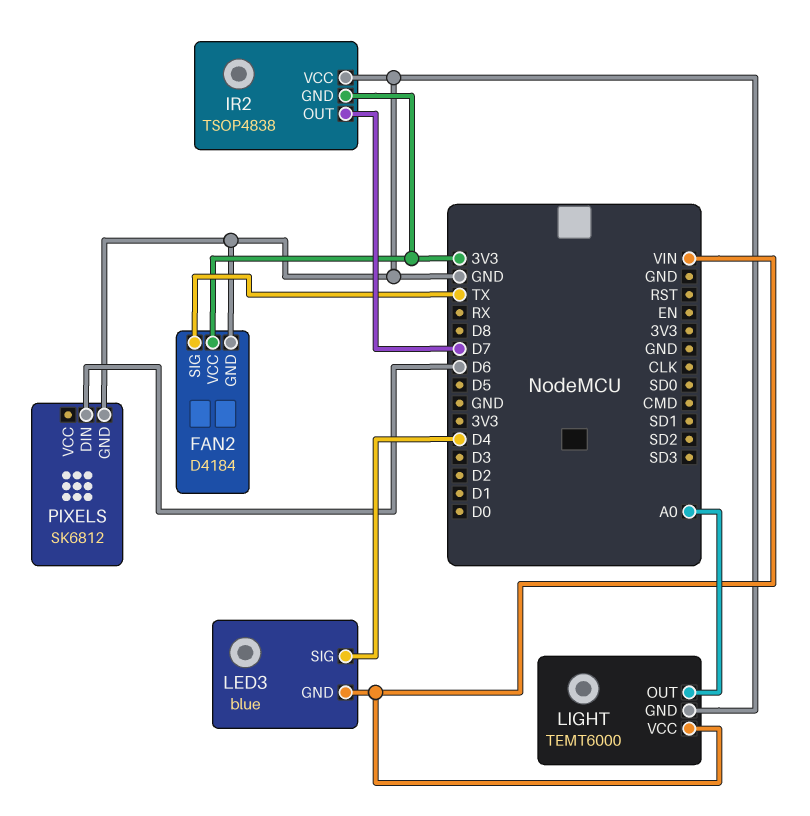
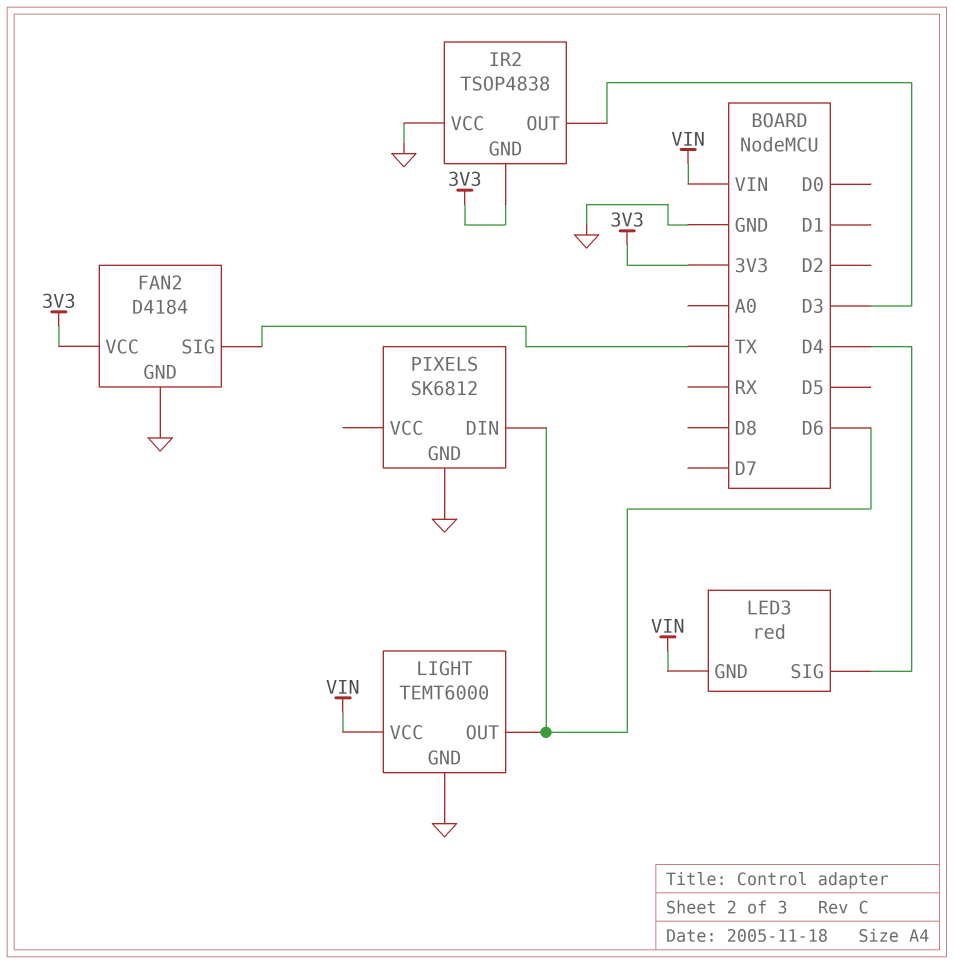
IR2 pin OUT: D7 -> D3
LED3: blue -> red
LIGHT pin OUT: A0 -> D6

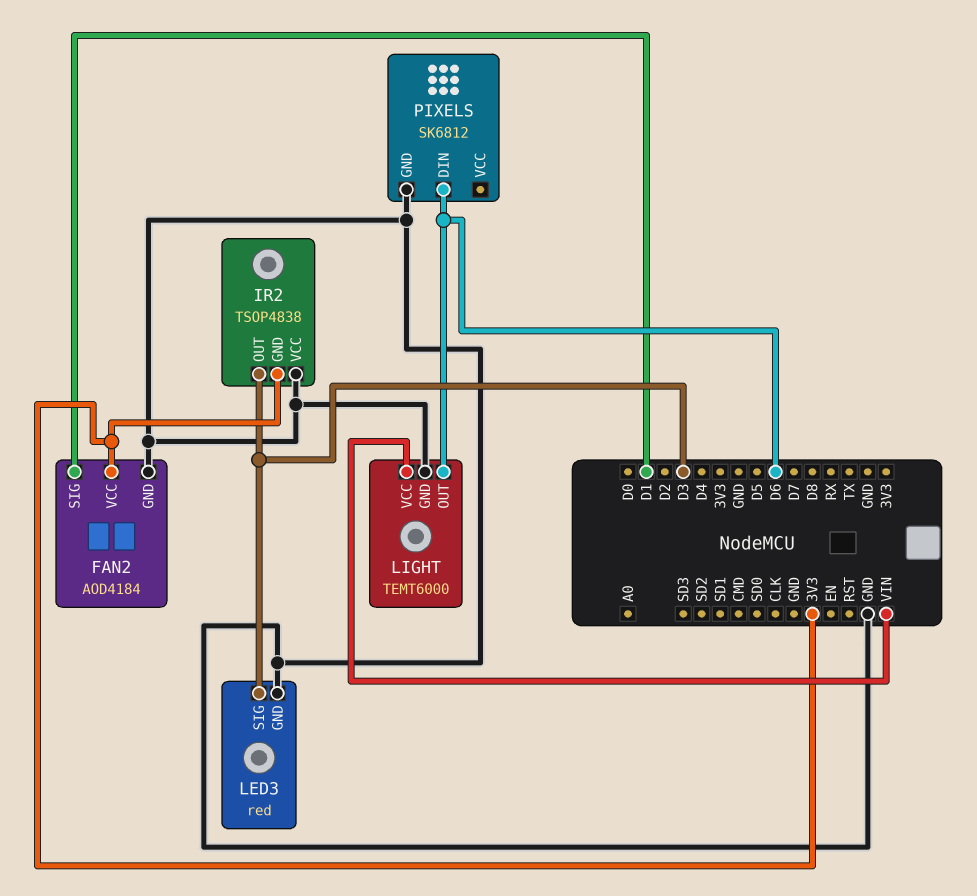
FAN2: D4184 -> AOD4184
FAN2 pin SIG: TX -> D1
LED3 pin GND: VIN -> GND
LED3 pin SIG: D4 -> D3

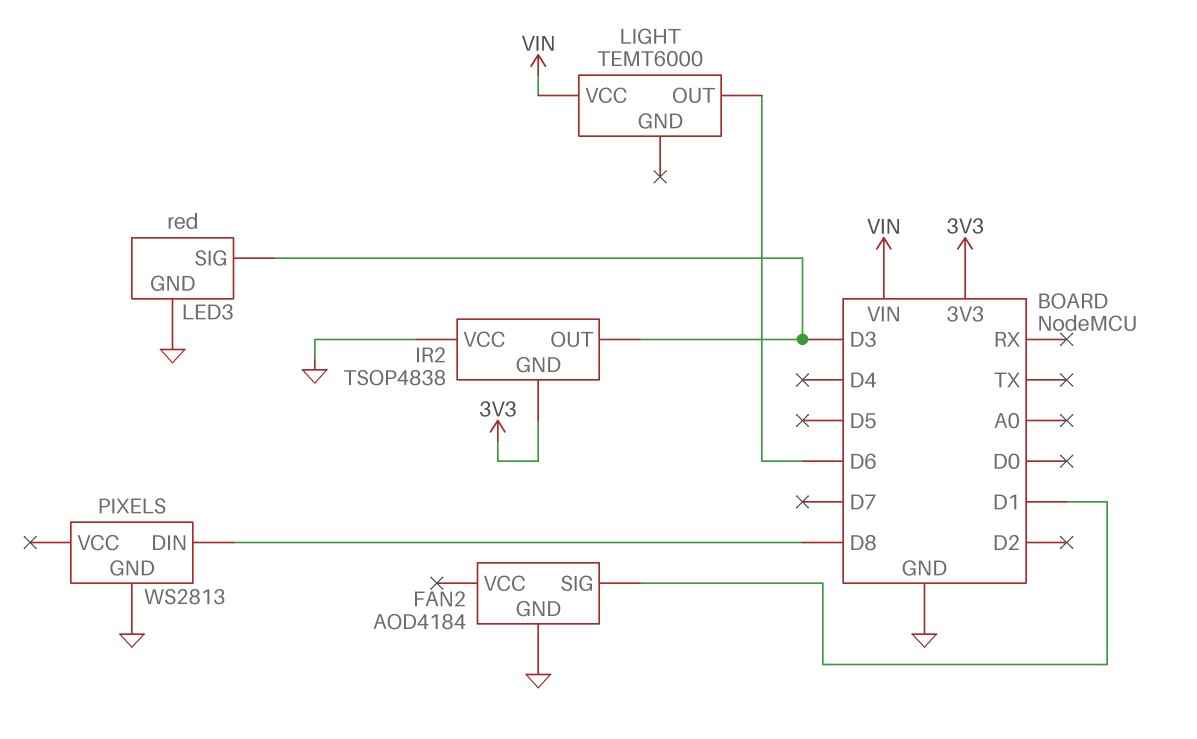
FAN2 pin VCC: 3V3 -> none
LIGHT pin GND: GND -> none
PIXELS: SK6812 -> WS2813
PIXELS pin DIN: D6 -> D8

